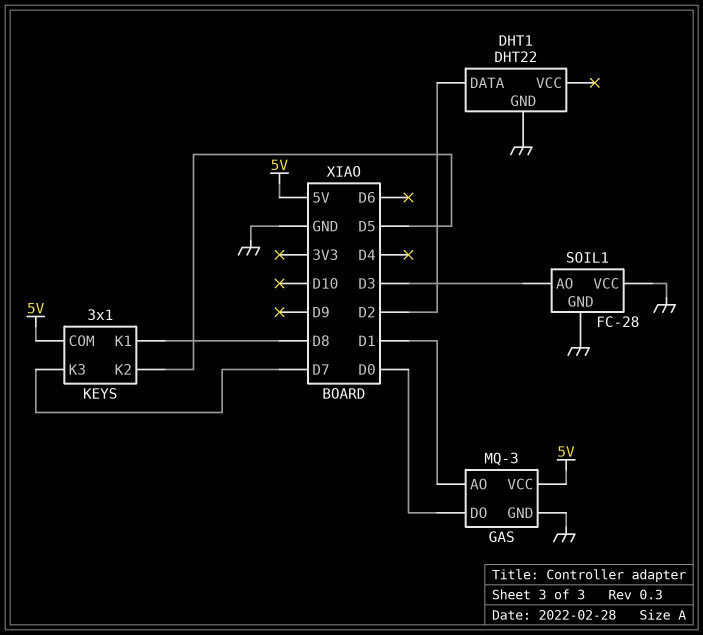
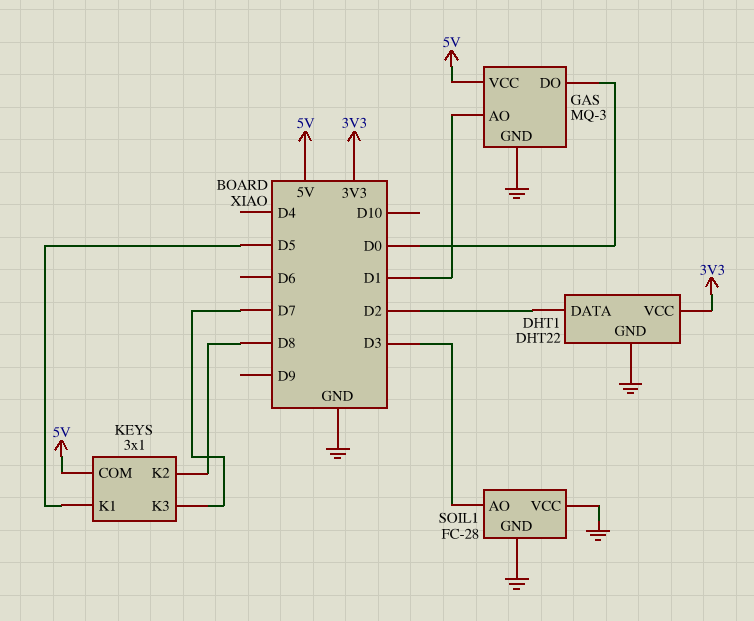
DHT1 pin VCC: none -> 3V3
KEYS pin K1: D8 -> D5
KEYS pin K2: D5 -> D8

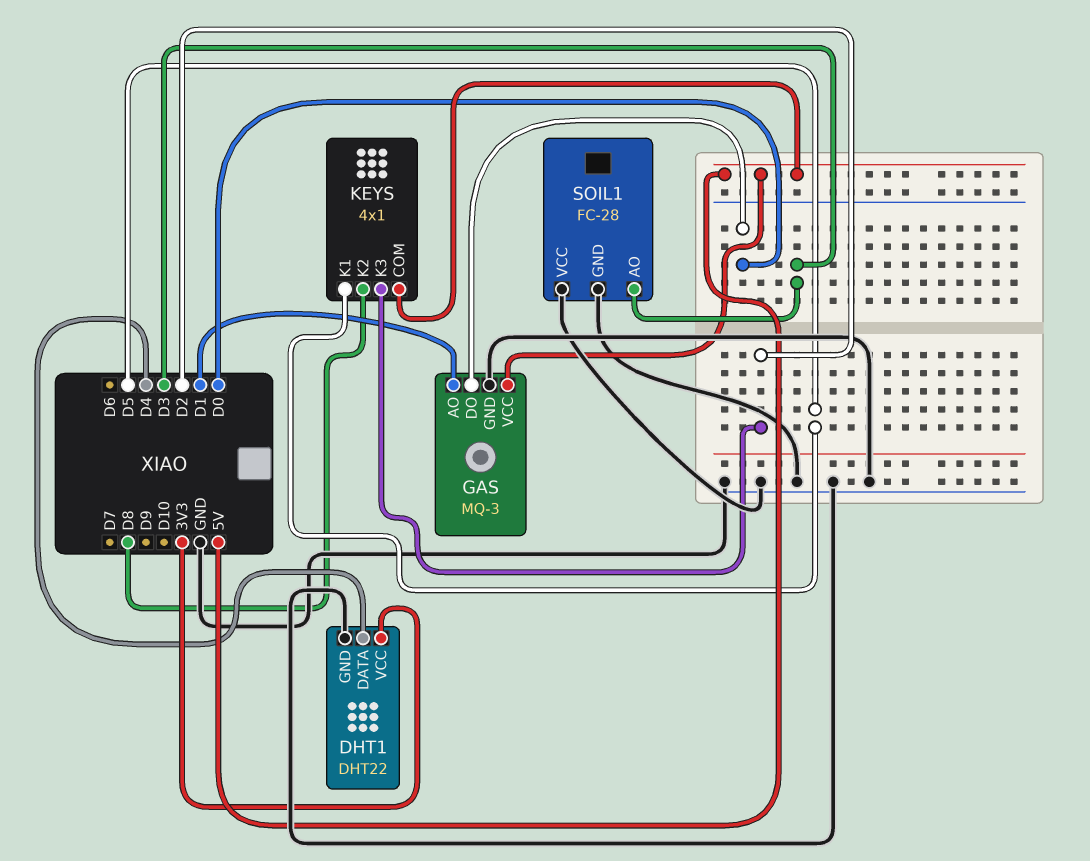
DHT1 pin DATA: D2 -> D4
KEYS: 3x1 -> 4x1
KEYS pin K3: D7 -> D2

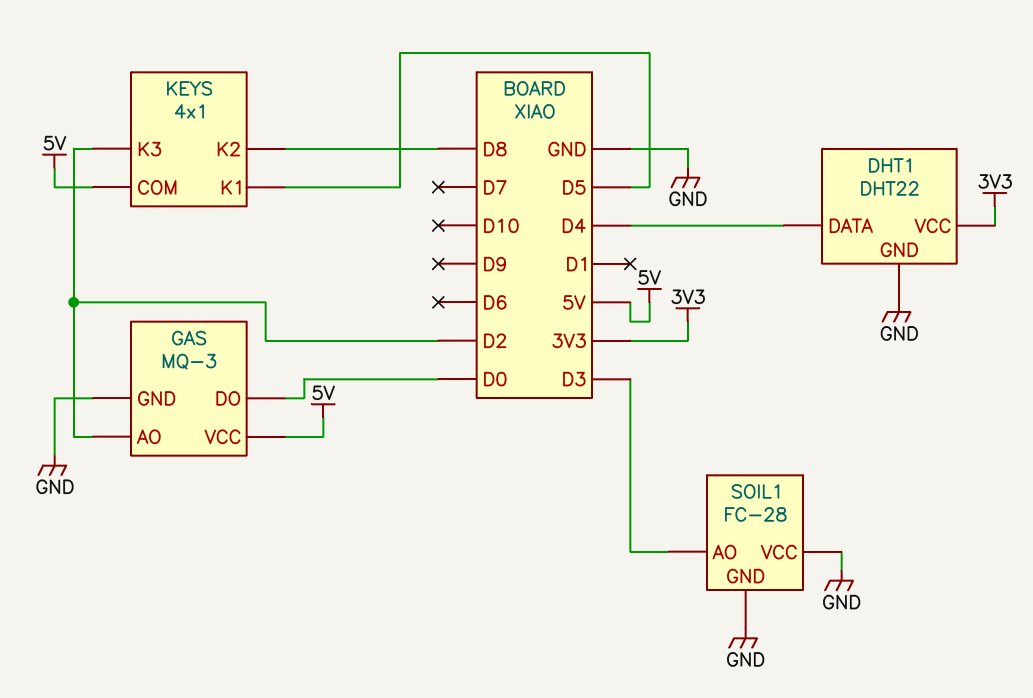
GAS pin AO: D1 -> D2

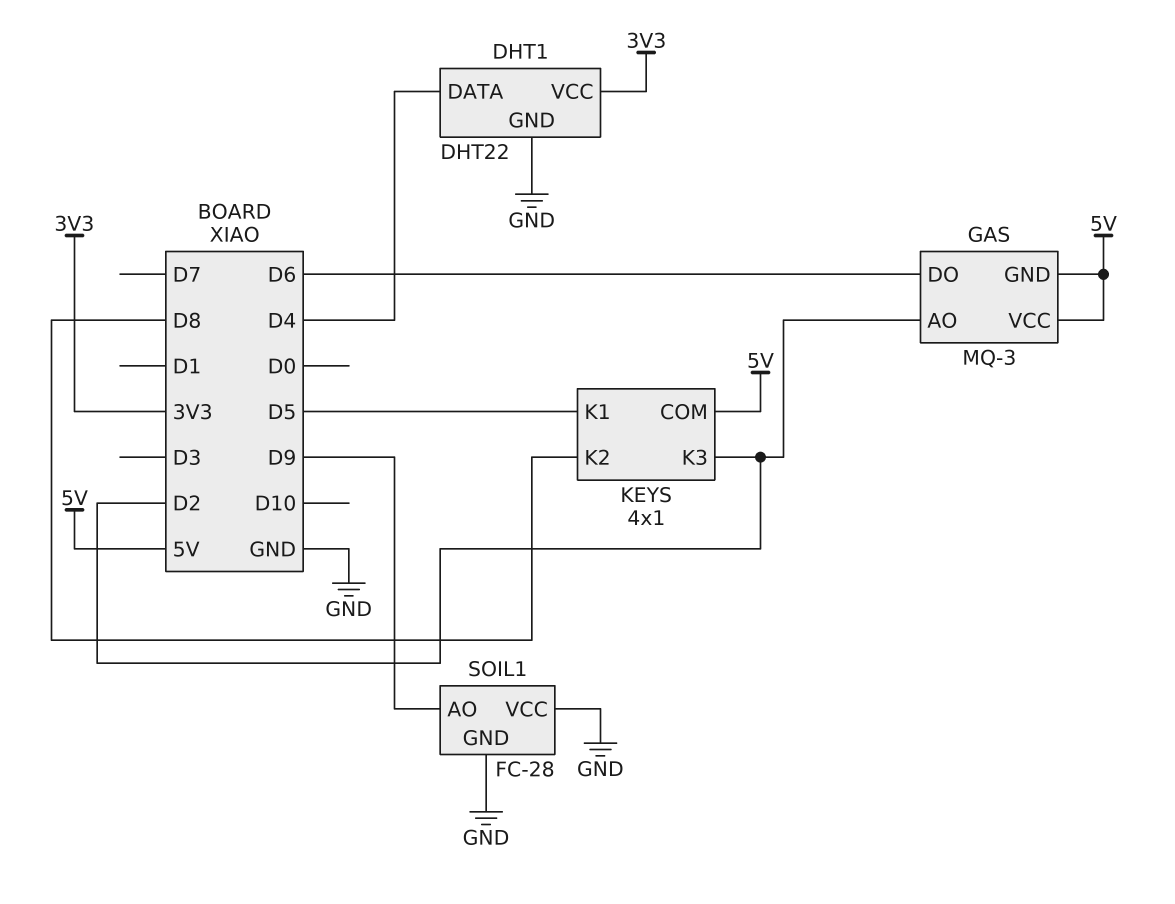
GAS pin DO: D0 -> D6
GAS pin GND: GND -> 5V
SOIL1 pin AO: D3 -> D9

